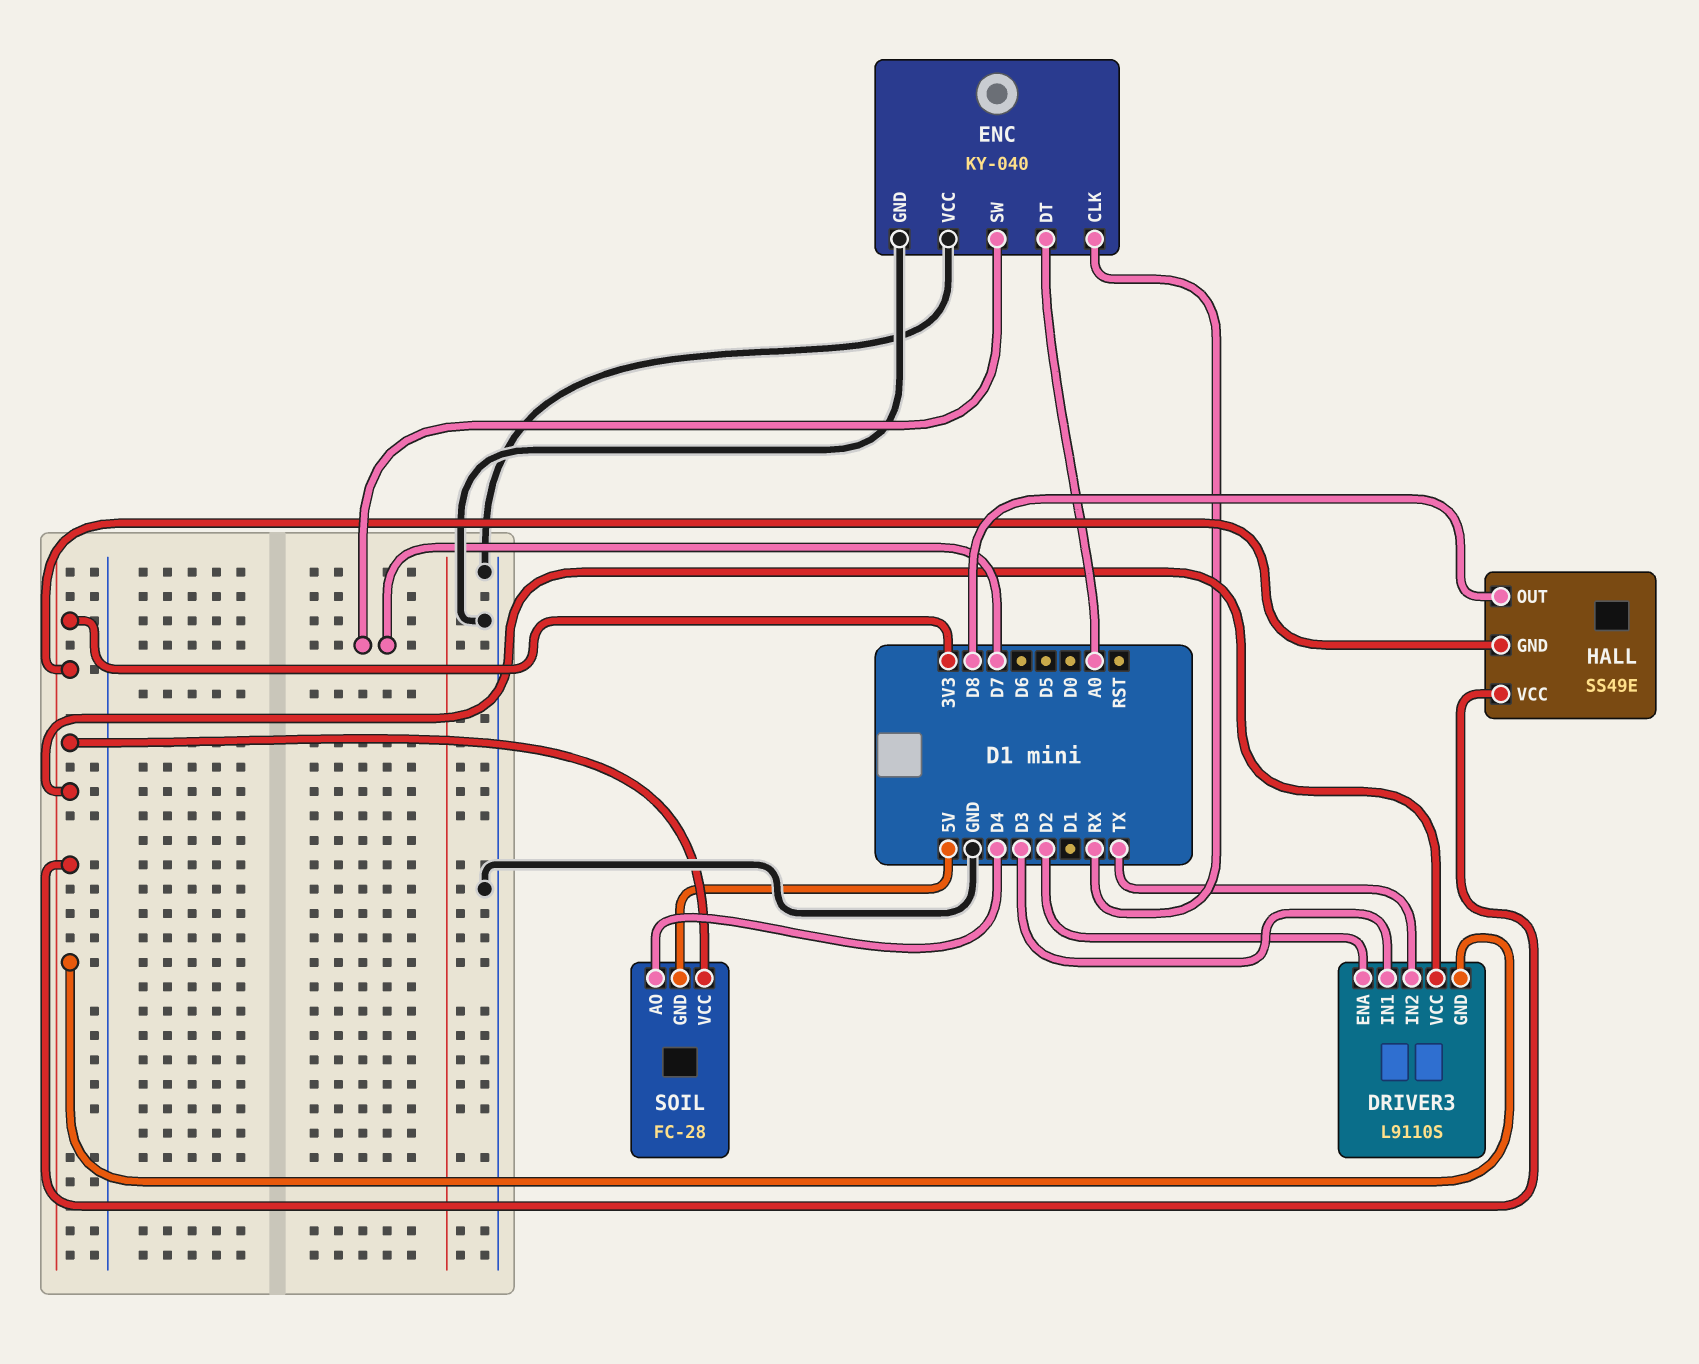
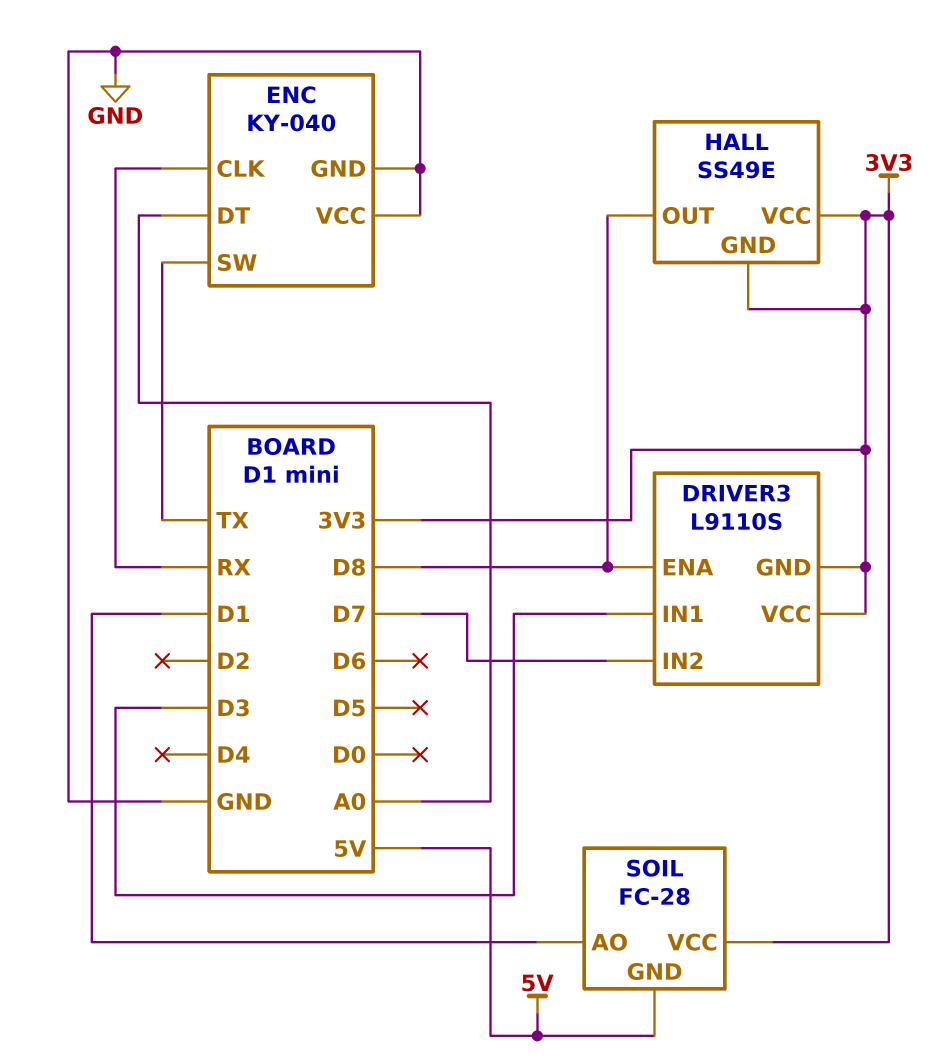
DRIVER3 pin ENA: D2 -> D8
DRIVER3 pin IN2: TX -> D7
ENC pin SW: D7 -> TX
SOIL pin AO: D4 -> D1

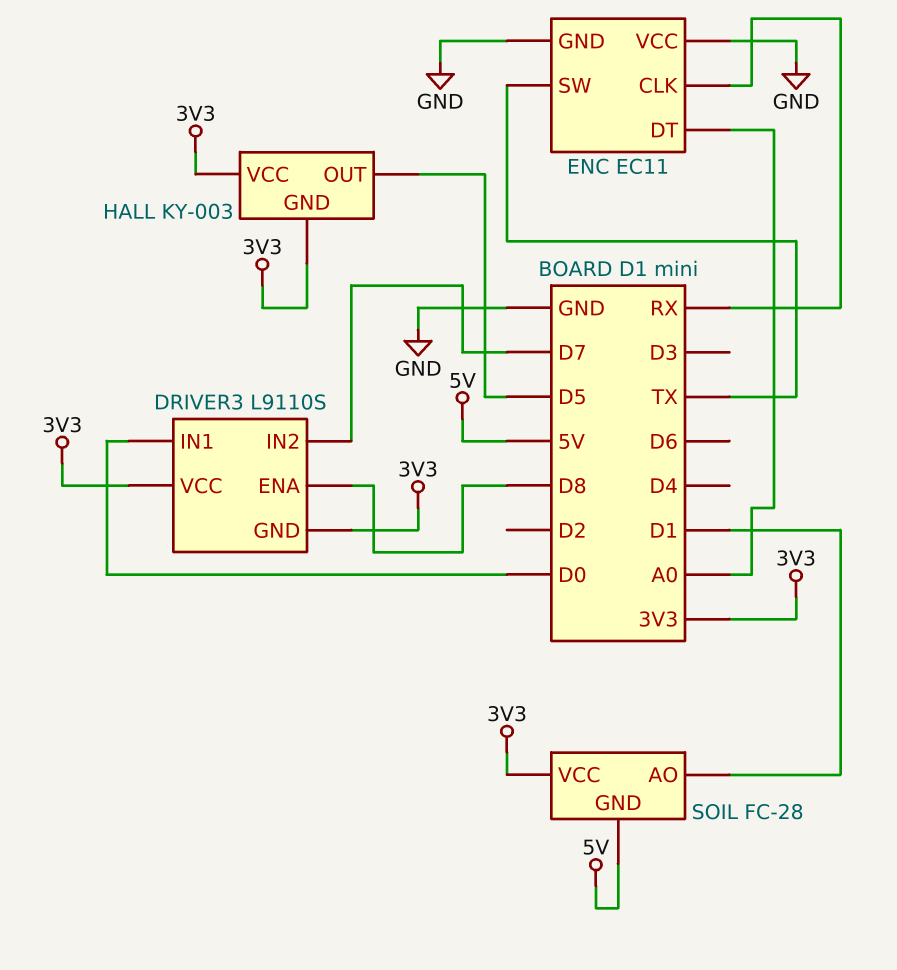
DRIVER3 pin IN1: D3 -> D0
ENC: KY-040 -> EC11
HALL: SS49E -> KY-003
HALL pin OUT: D8 -> D5

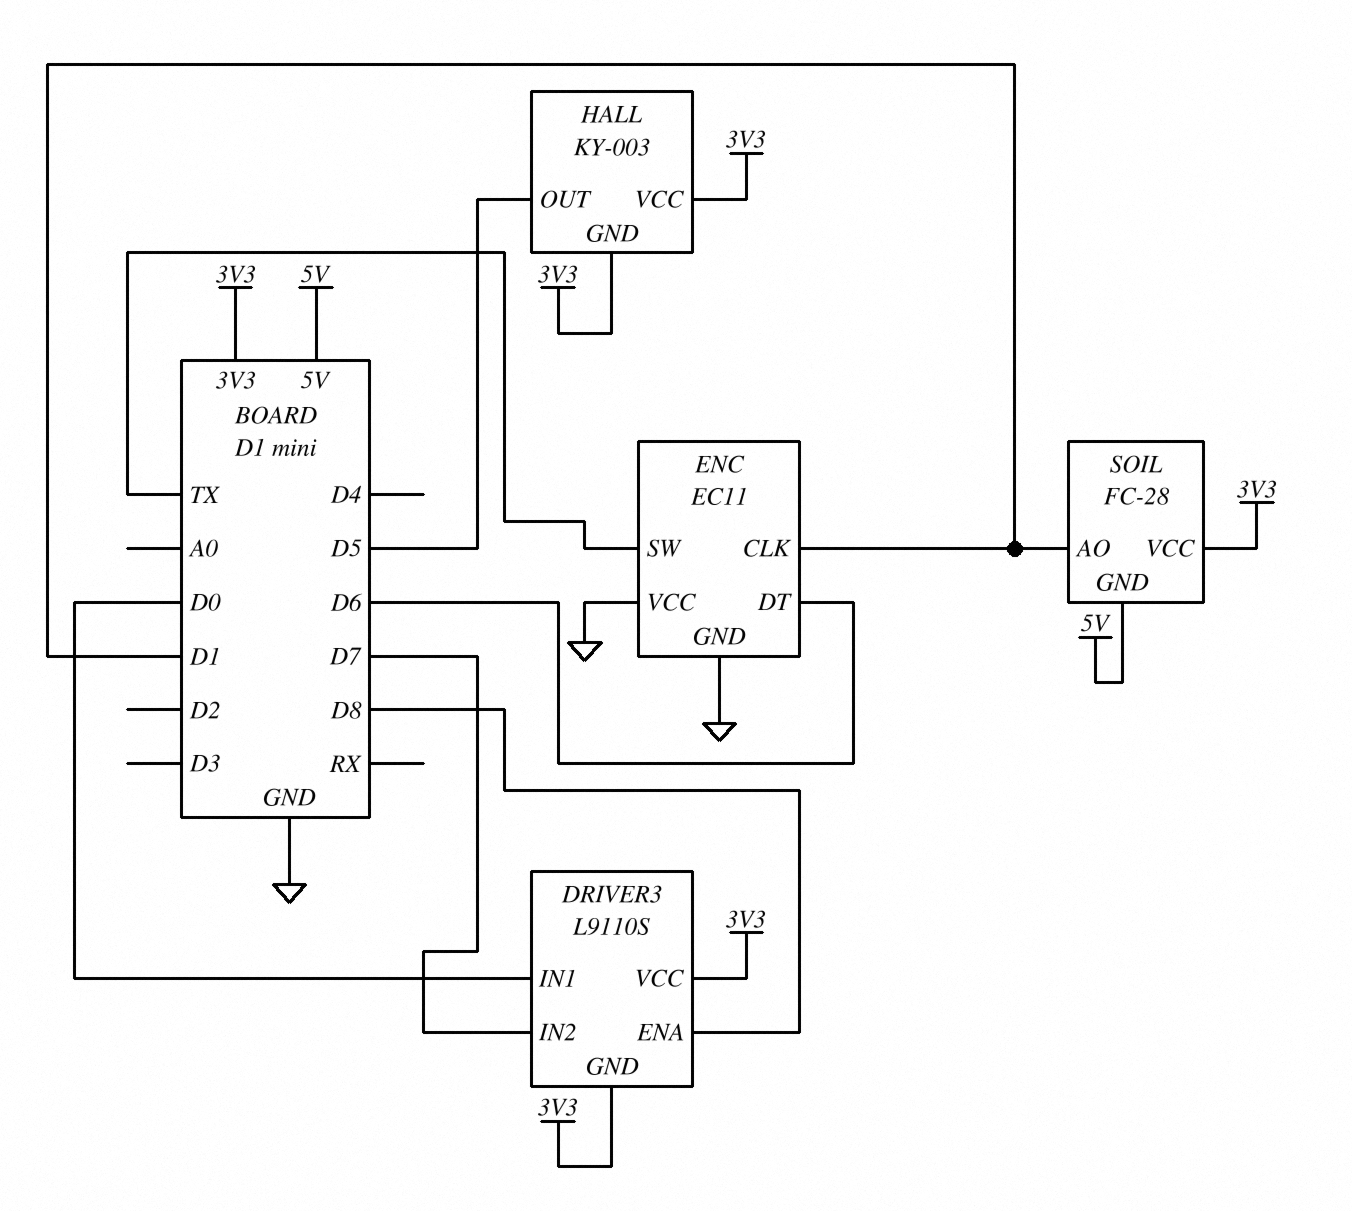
ENC pin CLK: RX -> D1
ENC pin DT: A0 -> D6

